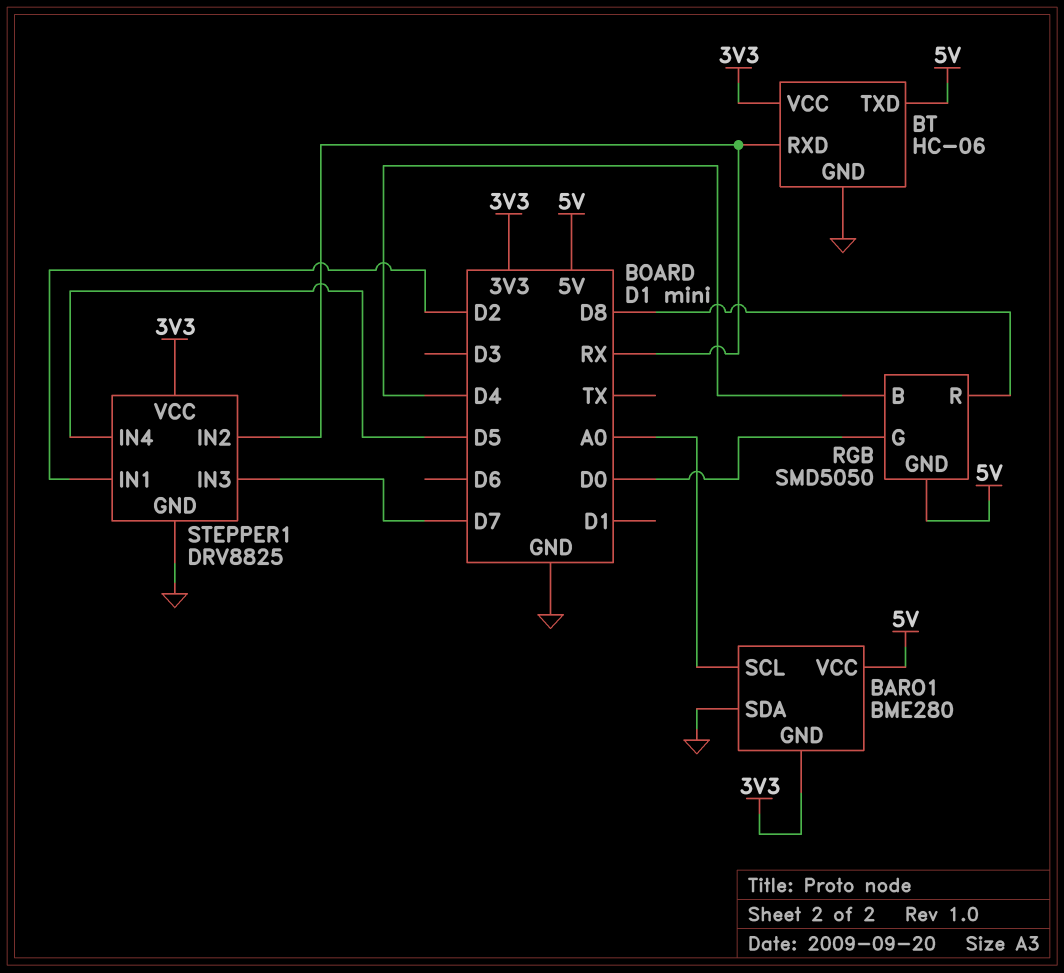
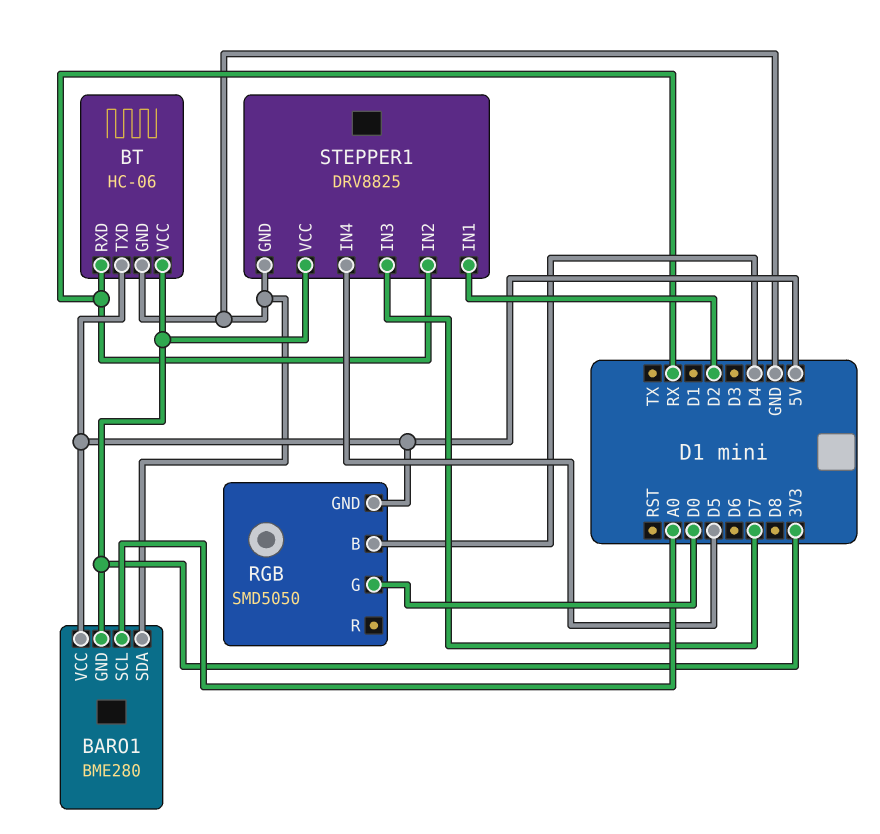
RGB pin R: D8 -> none

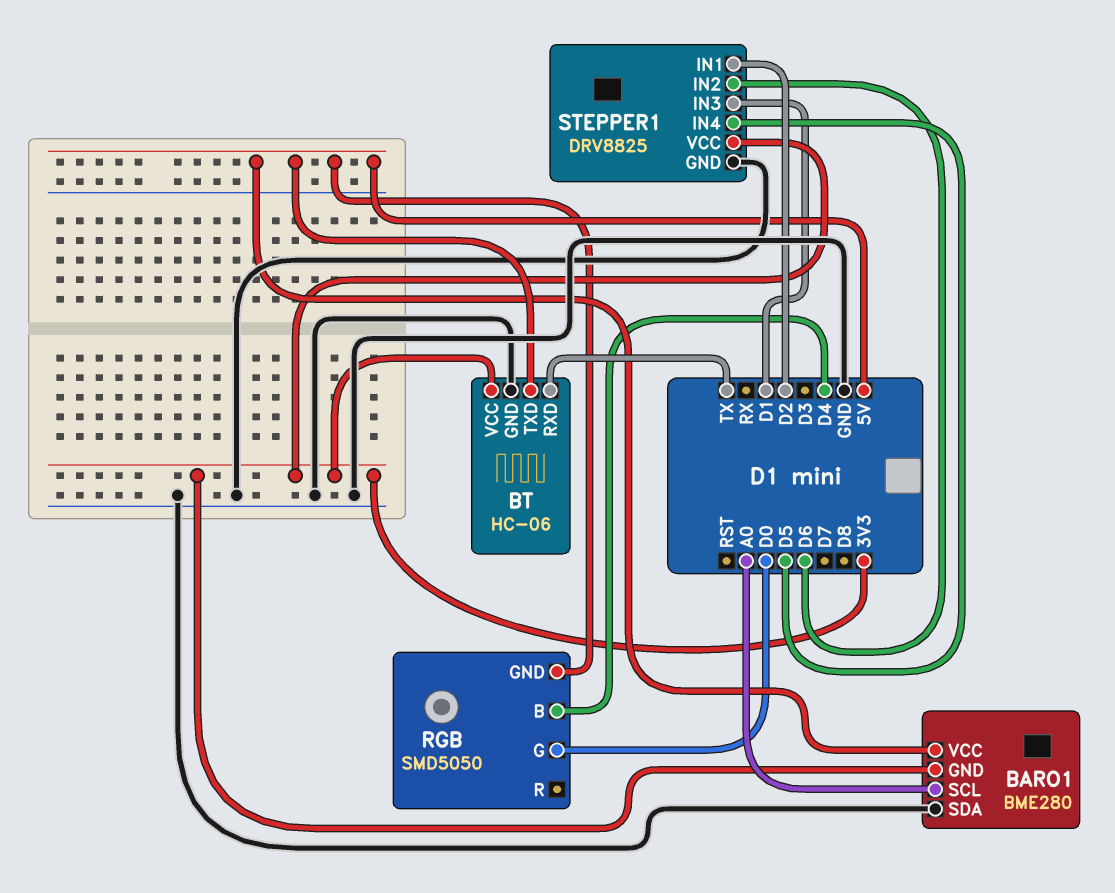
BT pin RXD: RX -> TX
STEPPER1 pin IN2: RX -> D6
STEPPER1 pin IN3: D7 -> D1

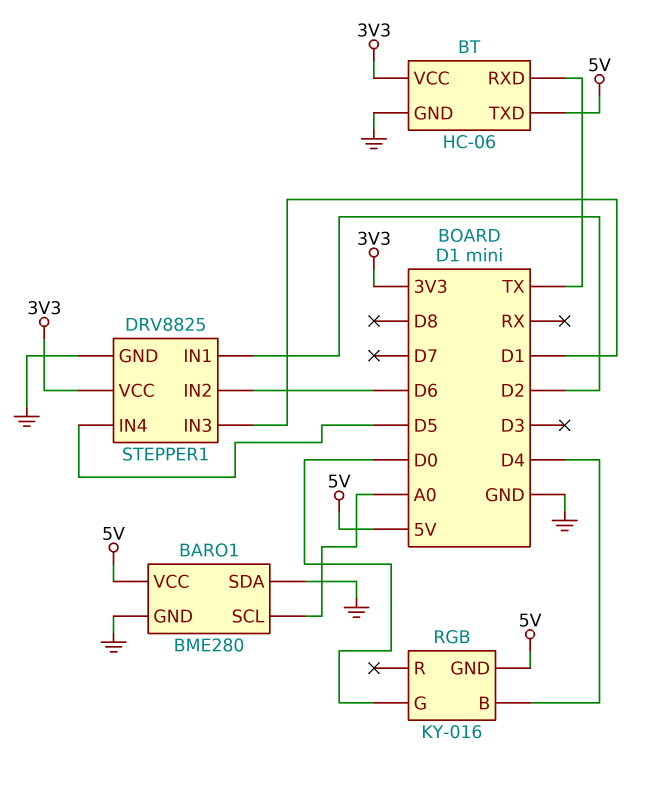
BARO1 pin GND: 3V3 -> GND
RGB: SMD5050 -> KY-016

